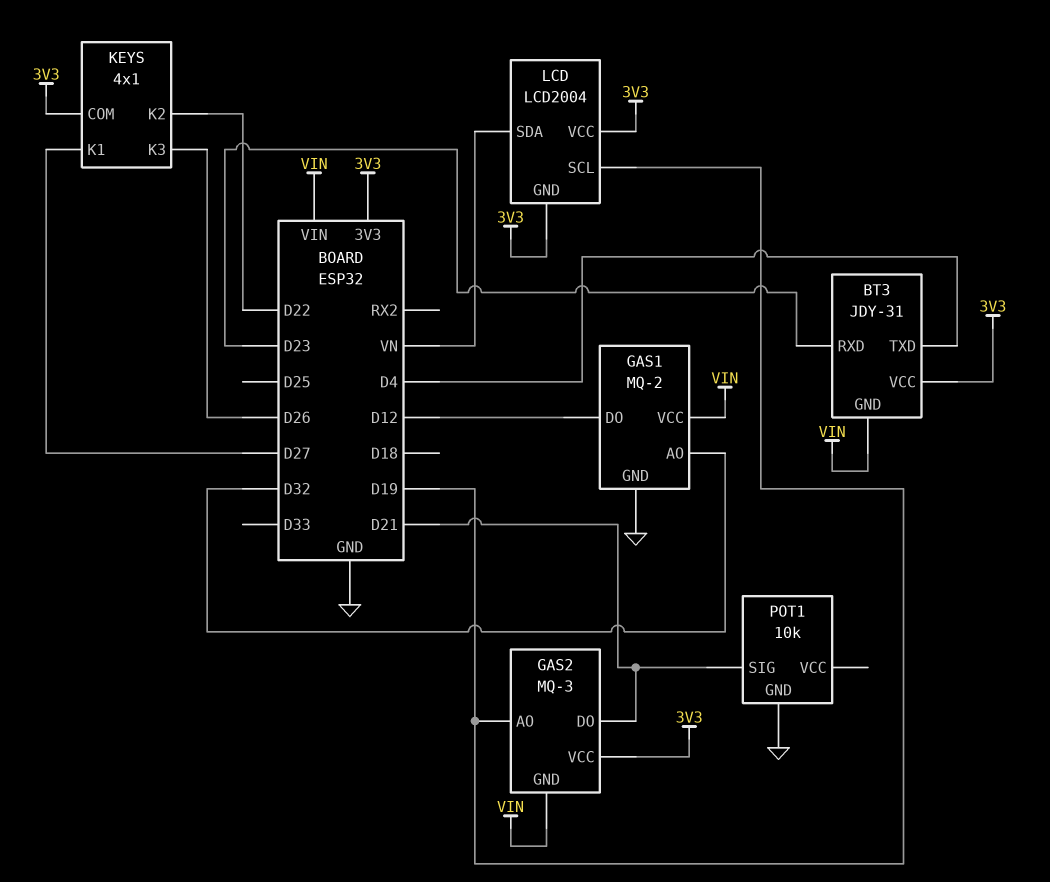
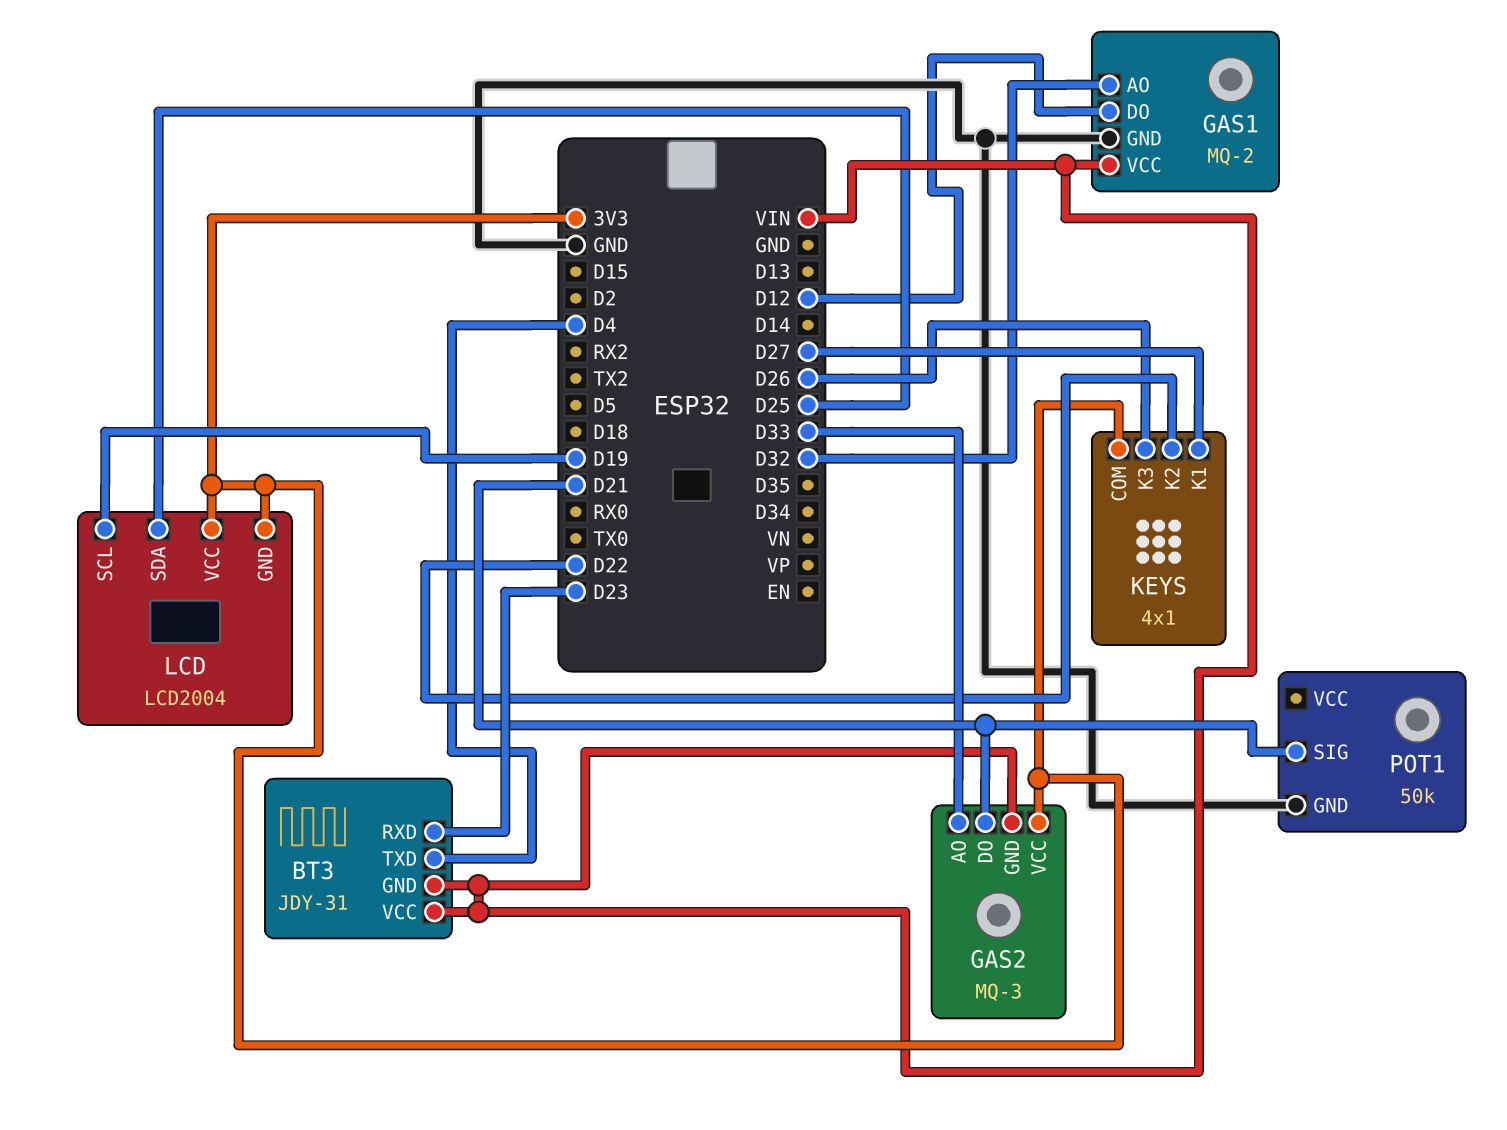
BT3 pin VCC: 3V3 -> VIN
GAS2 pin AO: D19 -> D33
LCD pin SDA: VN -> D25
POT1: 10k -> 50k

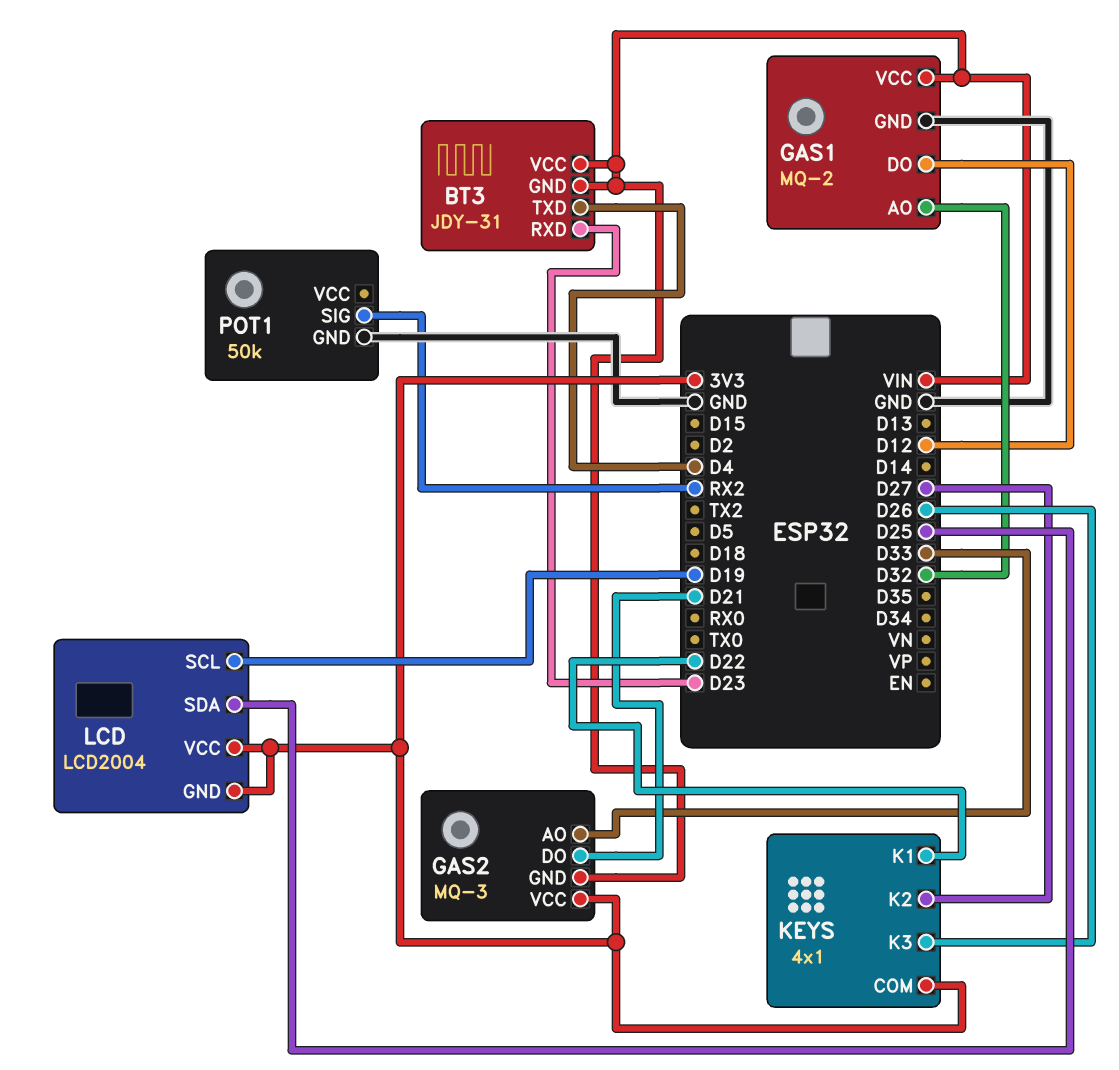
KEYS pin K1: D27 -> D22
KEYS pin K2: D22 -> D27
POT1 pin SIG: D21 -> RX2

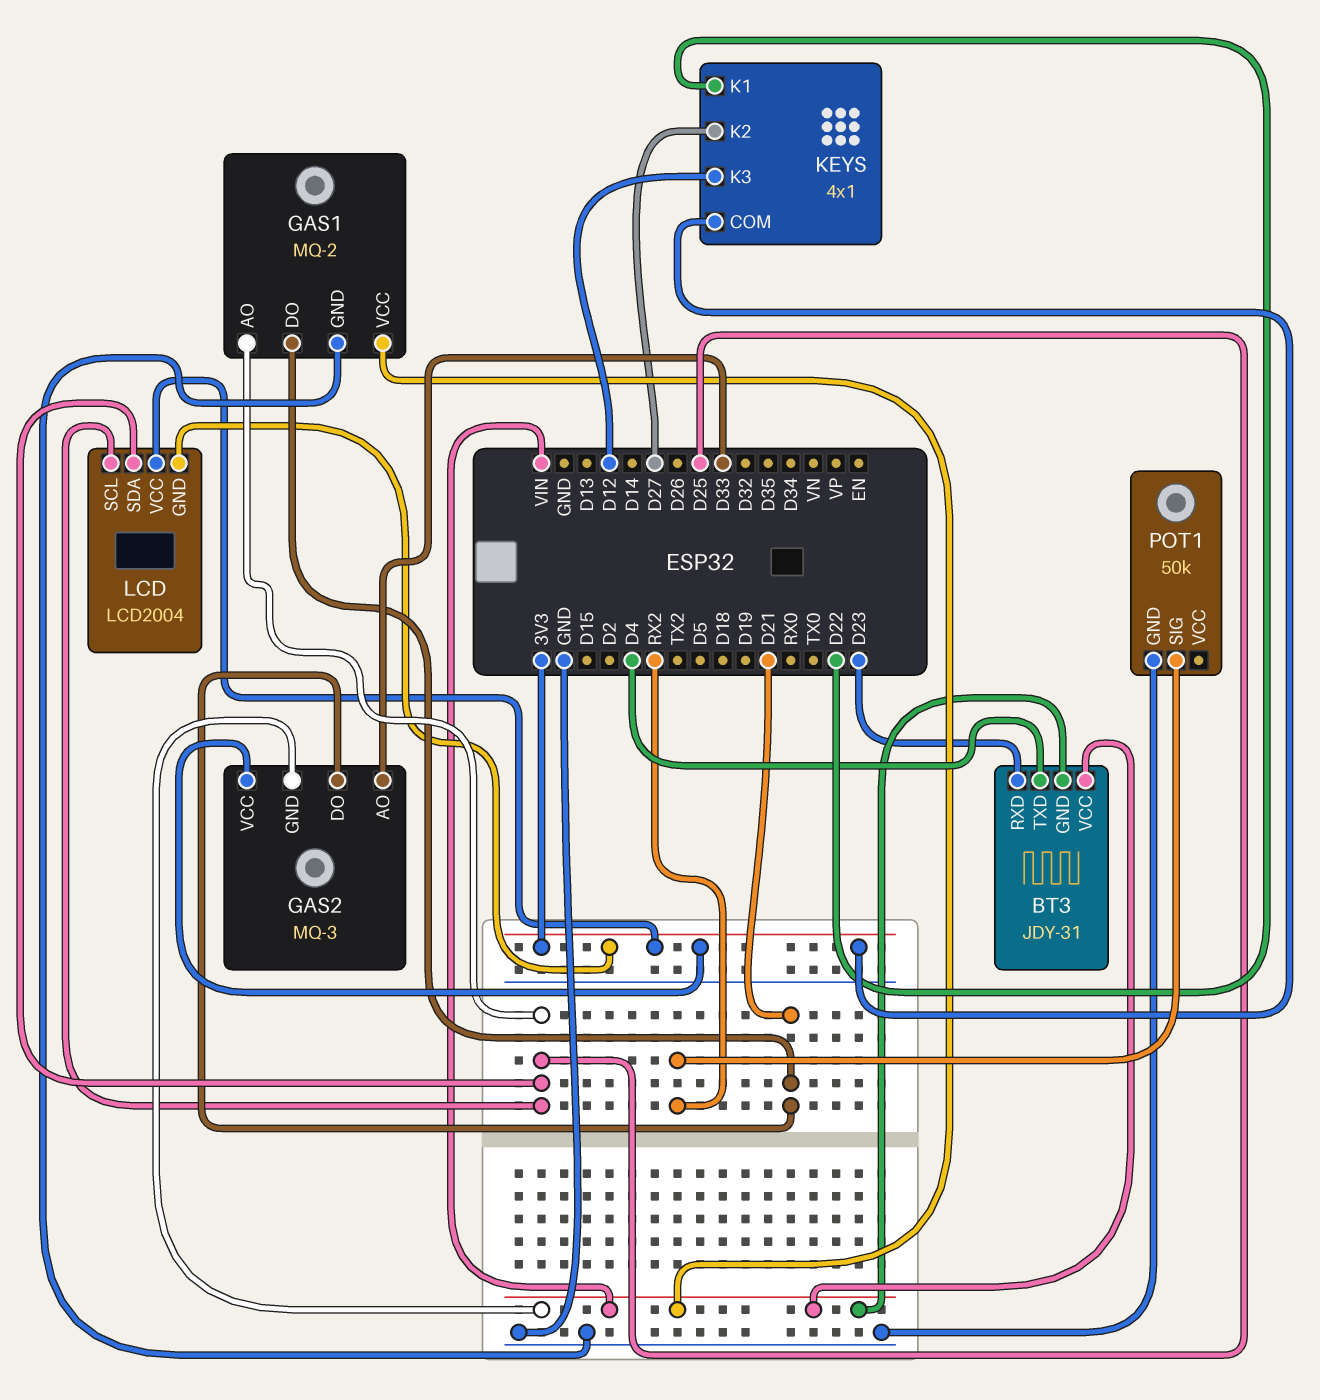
GAS1 pin AO: D32 -> D25
GAS1 pin DO: D12 -> D21
KEYS pin K3: D26 -> D12
LCD pin SCL: D19 -> D25

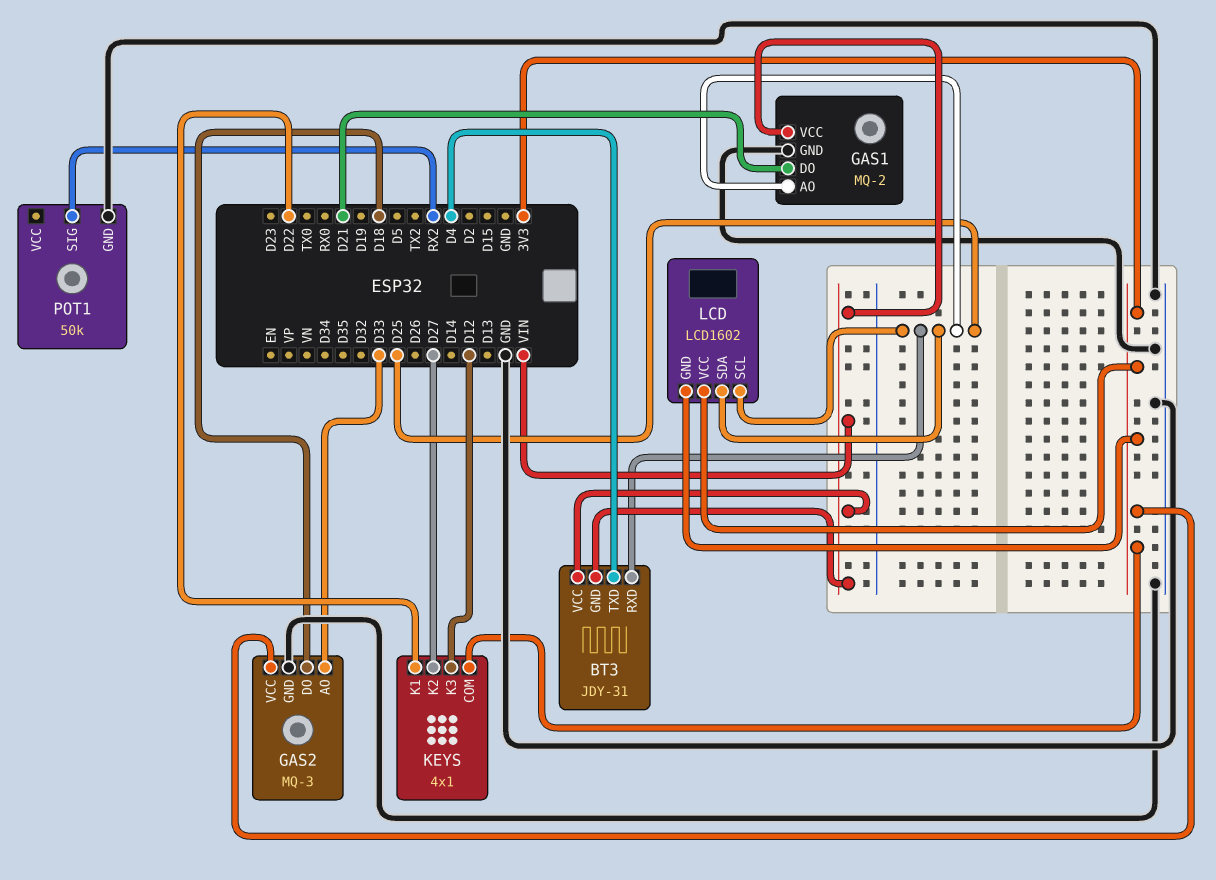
BT3 pin RXD: D23 -> D25
GAS2 pin DO: D21 -> D18
GAS2 pin GND: VIN -> GND
LCD: LCD2004 -> LCD1602

